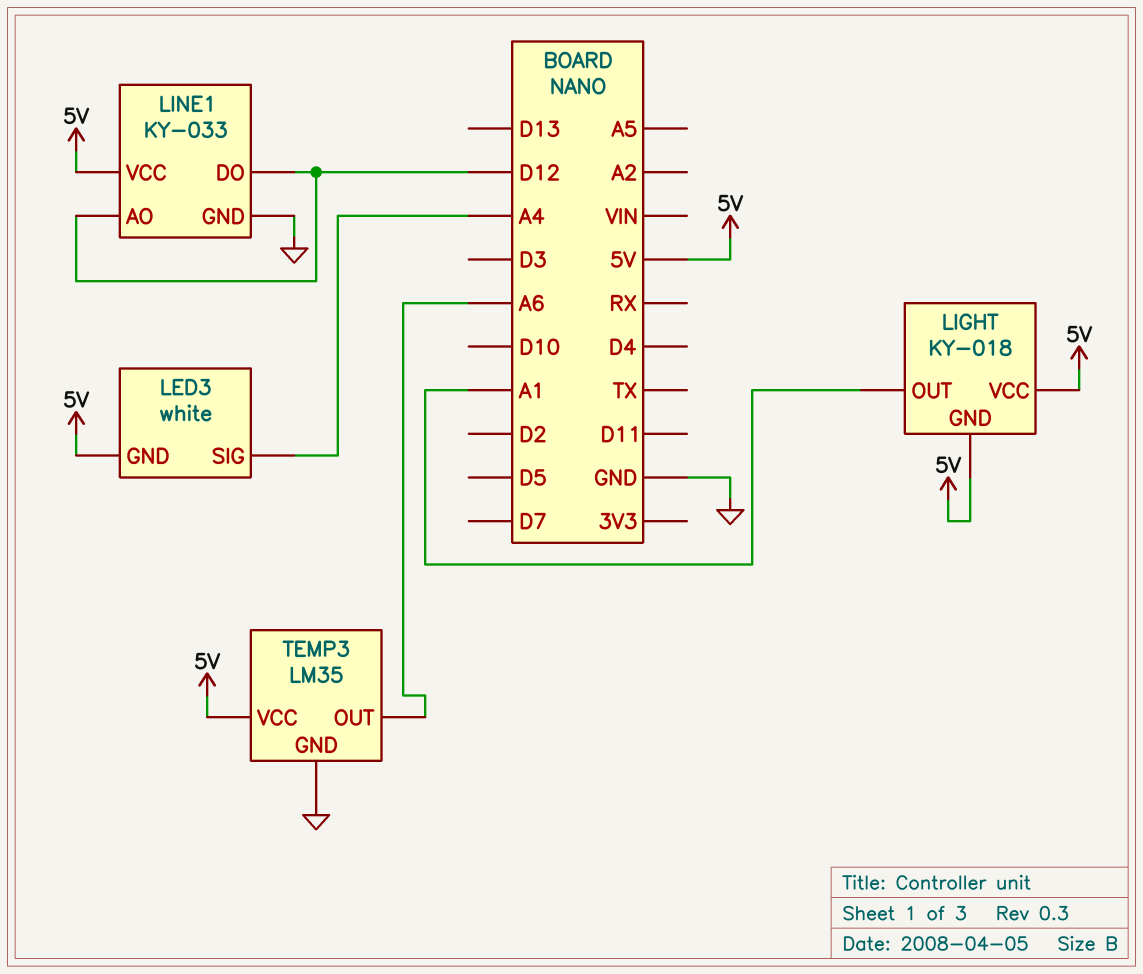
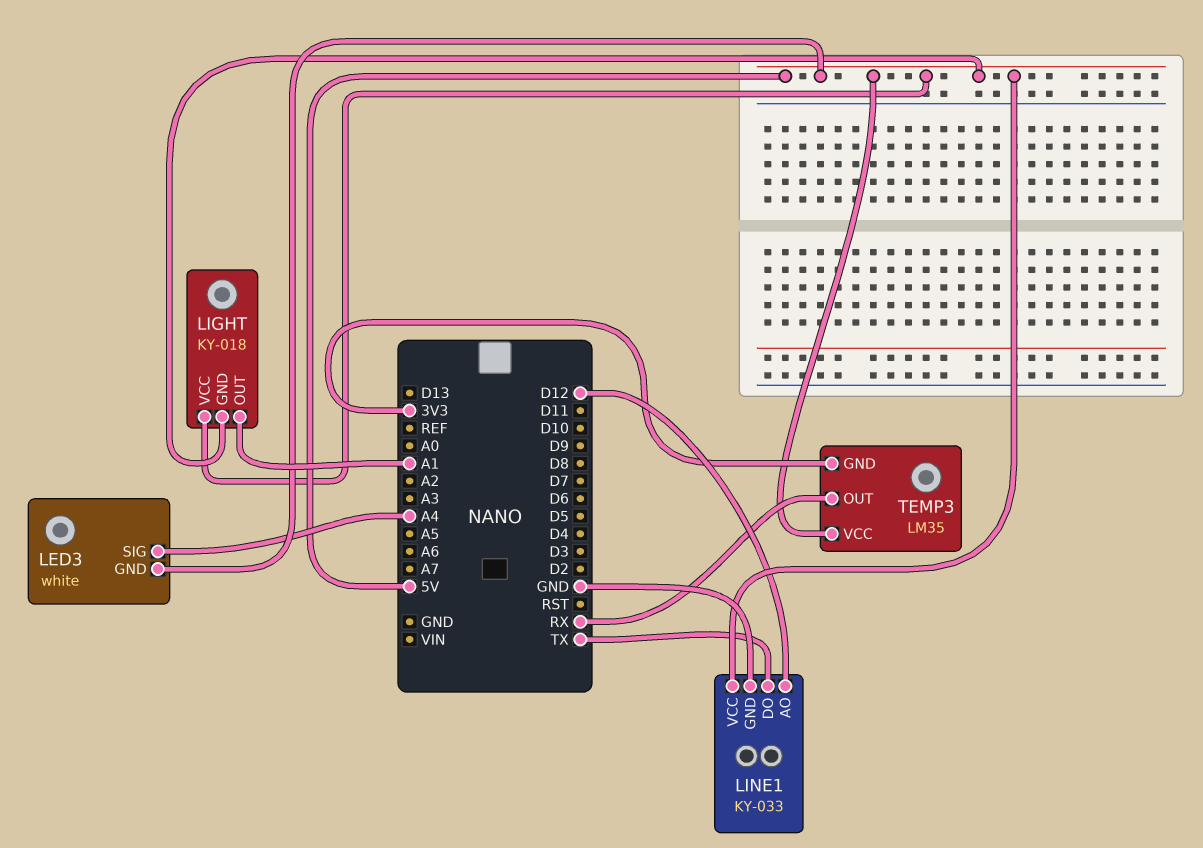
LINE1 pin DO: D12 -> TX
TEMP3 pin GND: GND -> 3V3
TEMP3 pin OUT: A6 -> RX

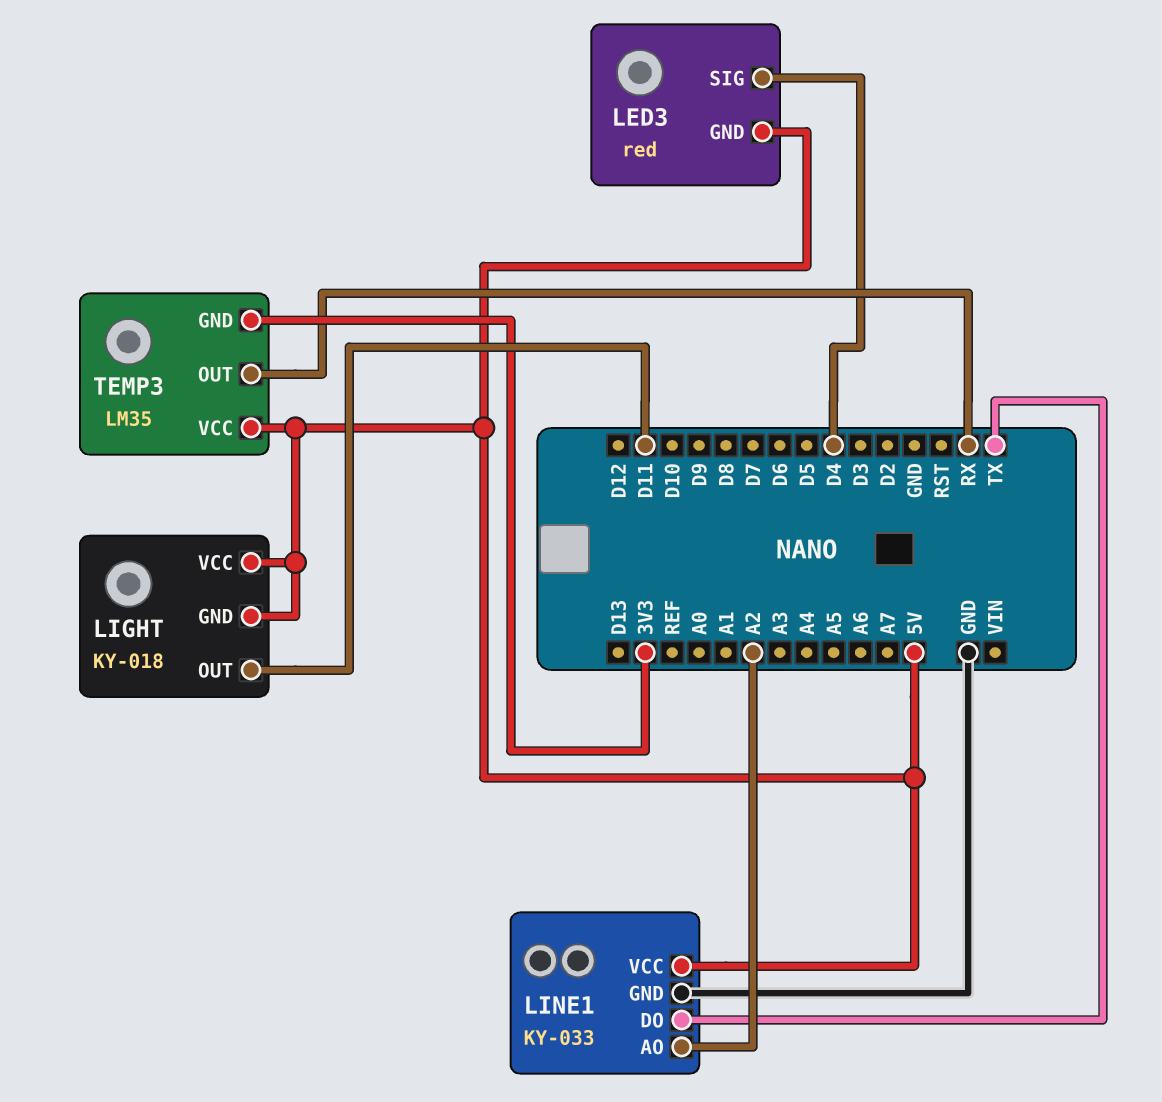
LED3: white -> red
LED3 pin SIG: A4 -> D4
LIGHT pin OUT: A1 -> D11
LINE1 pin AO: D12 -> A2

